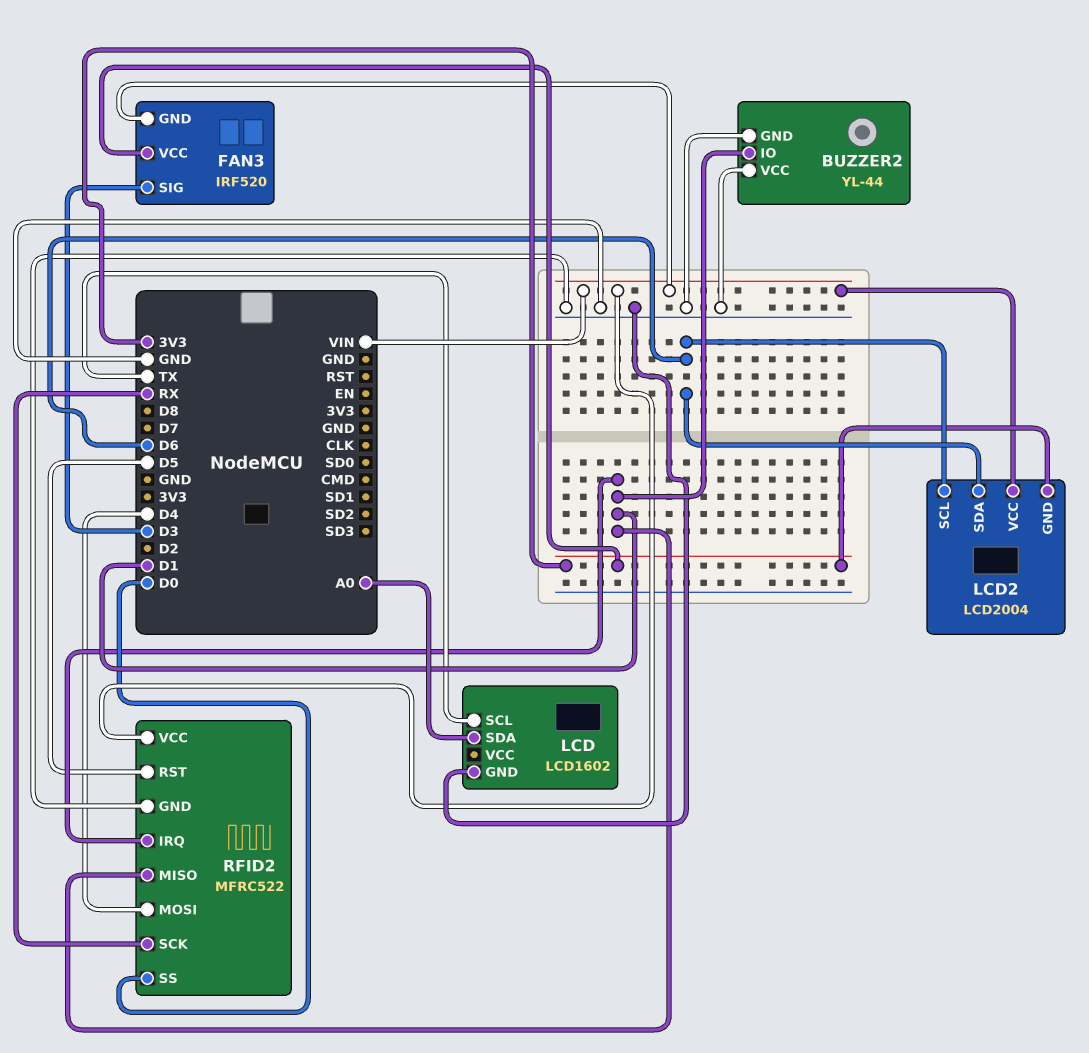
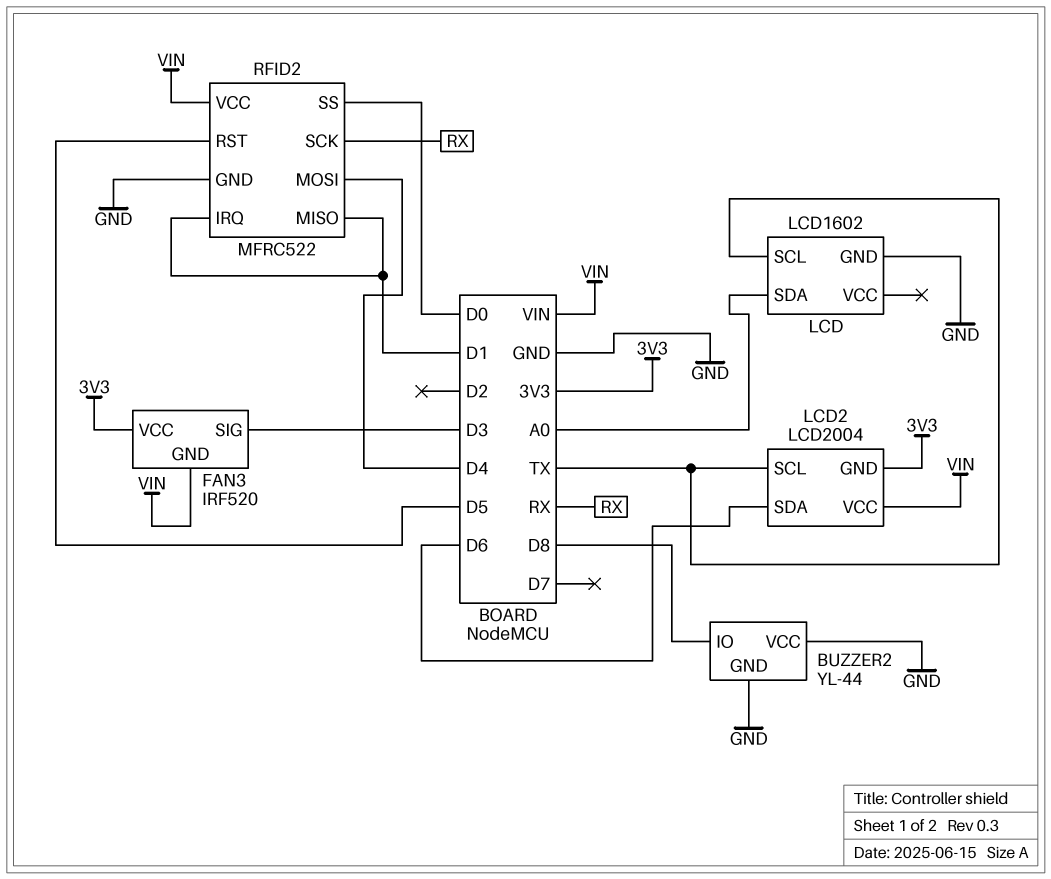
BUZZER2 pin IO: D1 -> D8
LCD2 pin SCL: D6 -> TX

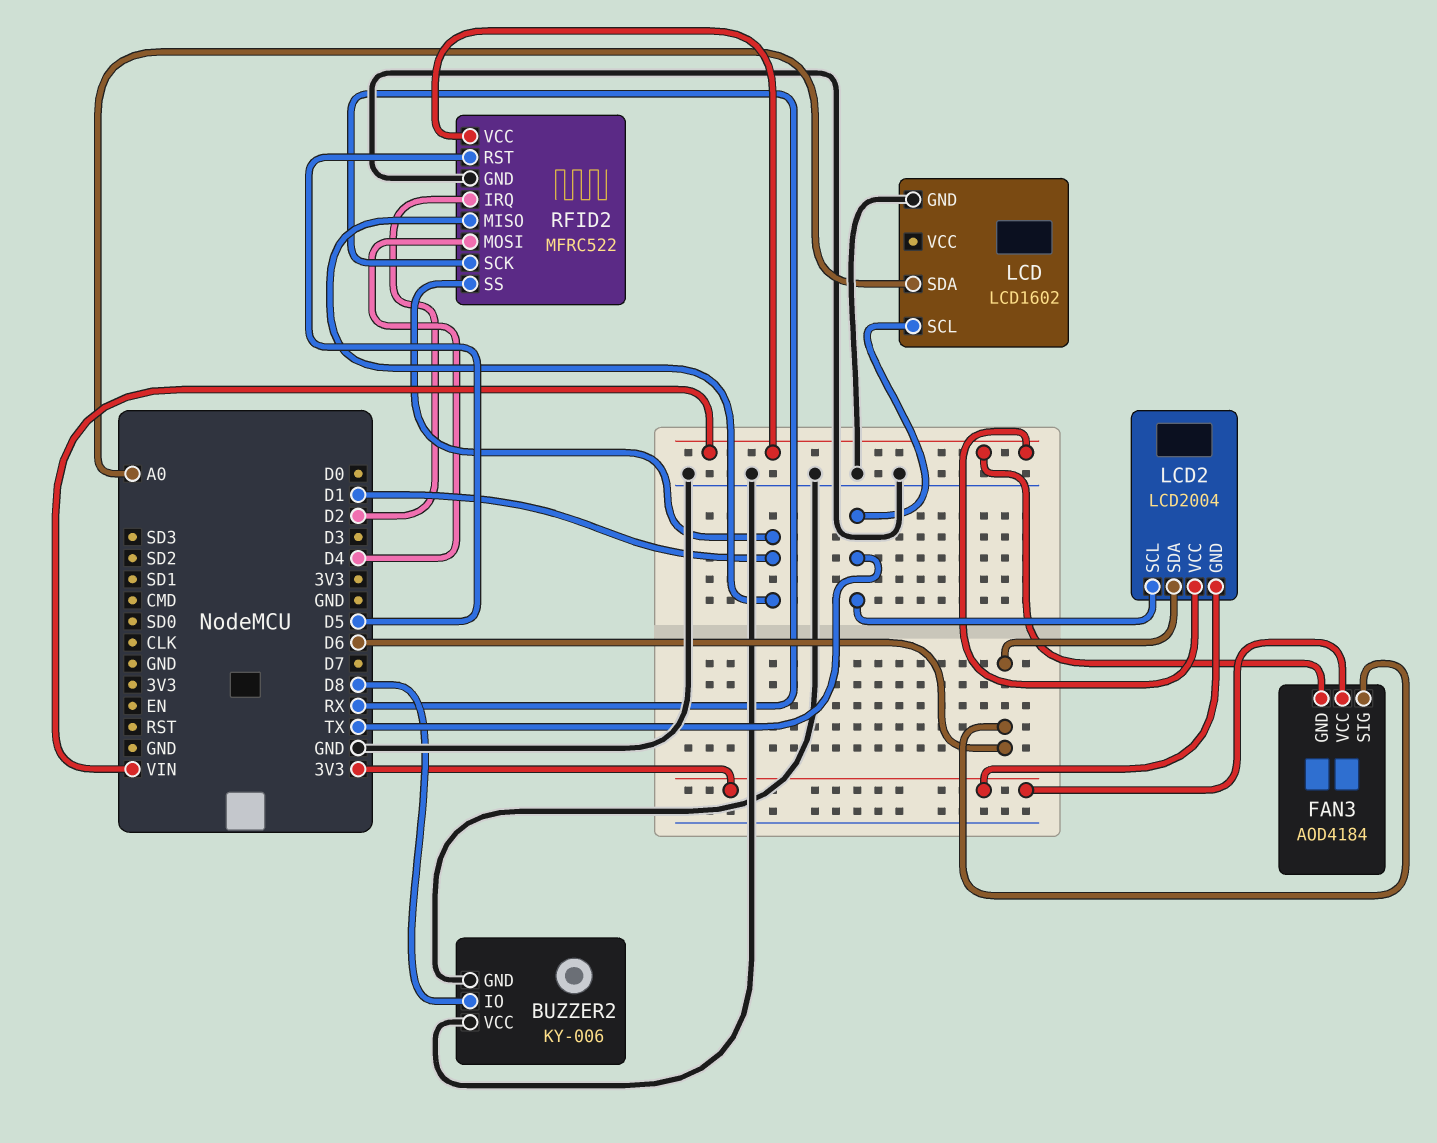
BUZZER2: YL-44 -> KY-006
FAN3: IRF520 -> AOD4184
FAN3 pin SIG: D3 -> D6
RFID2 pin IRQ: D1 -> D2
RFID2 pin SS: D0 -> D1

